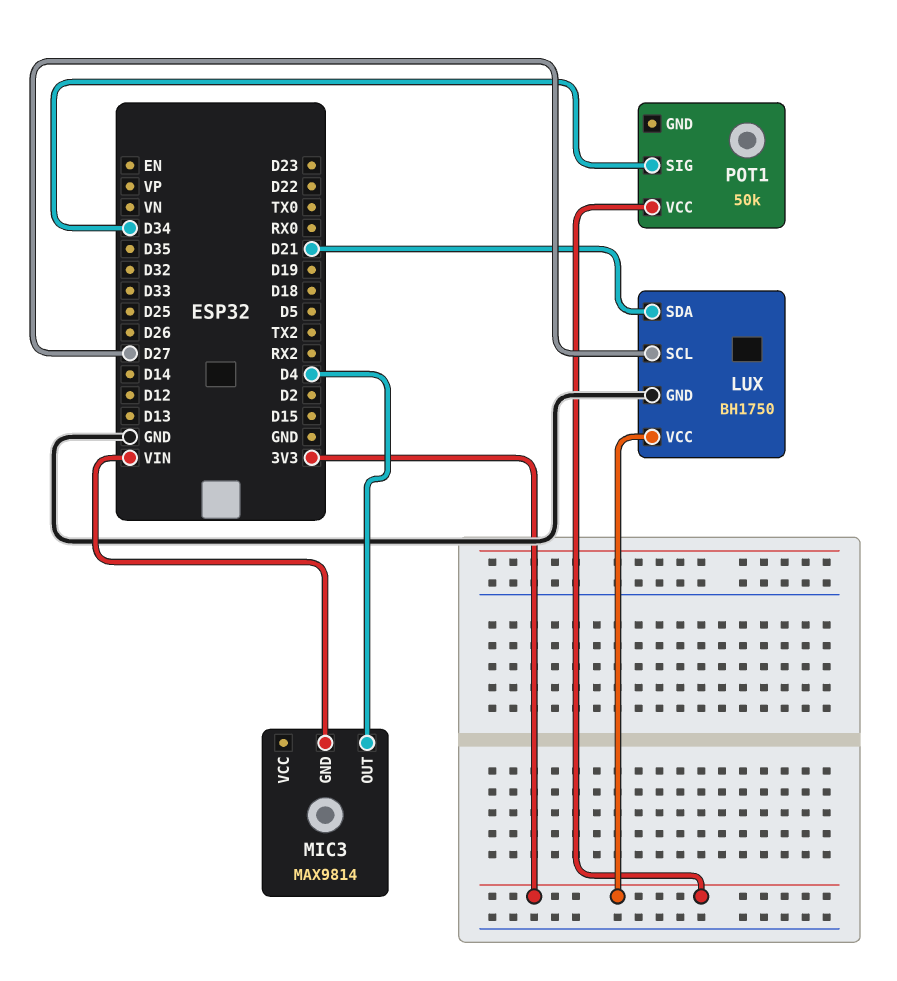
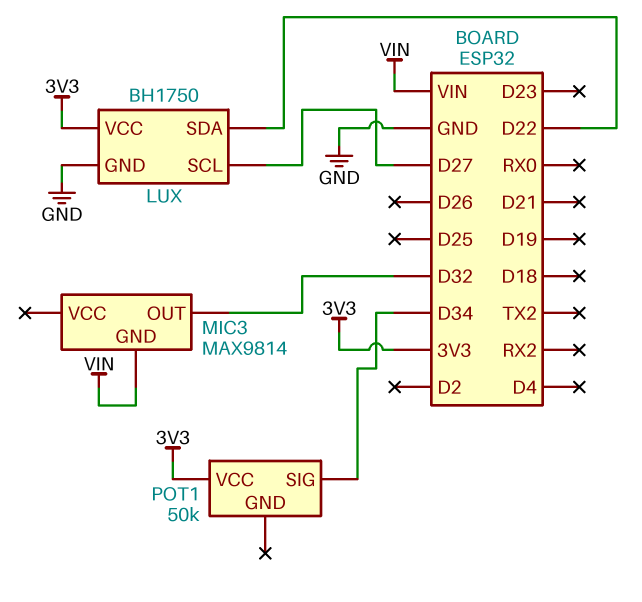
LUX pin SDA: D21 -> D22
MIC3 pin OUT: D4 -> D32

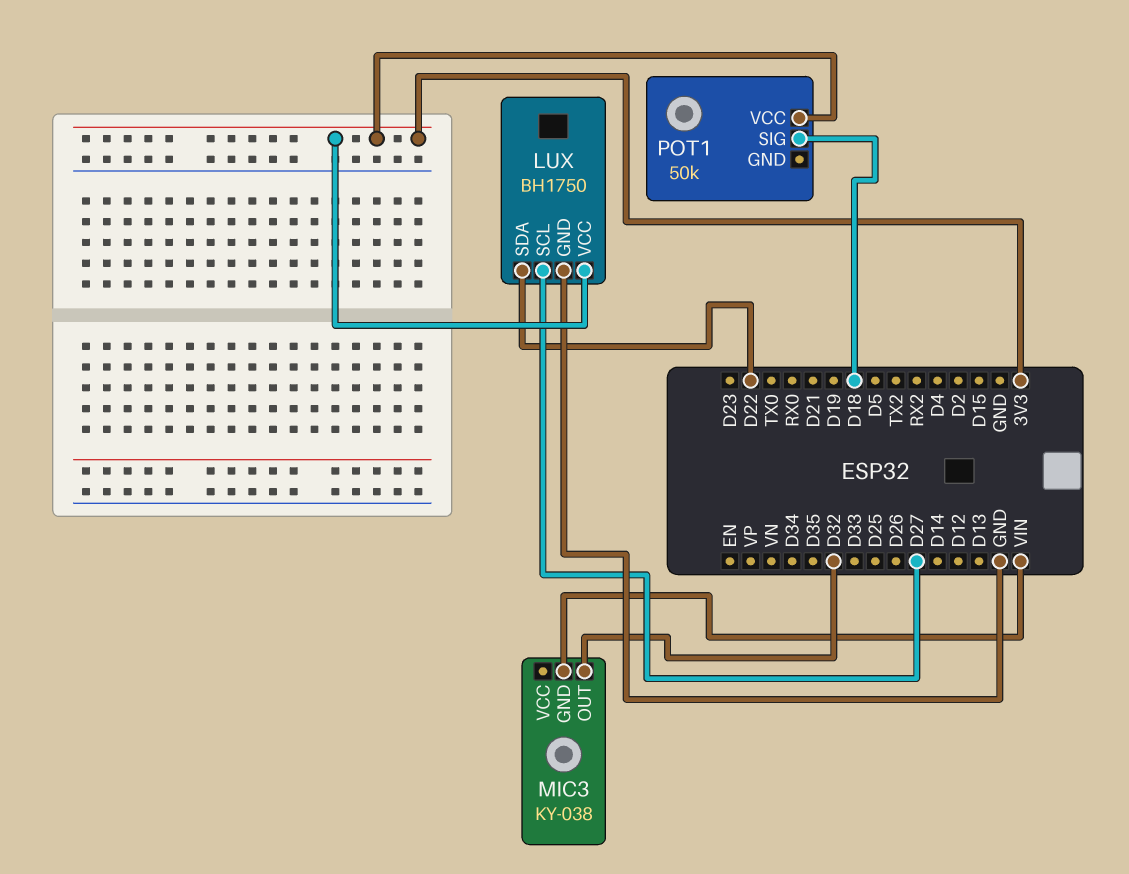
MIC3: MAX9814 -> KY-038
POT1 pin SIG: D34 -> D18

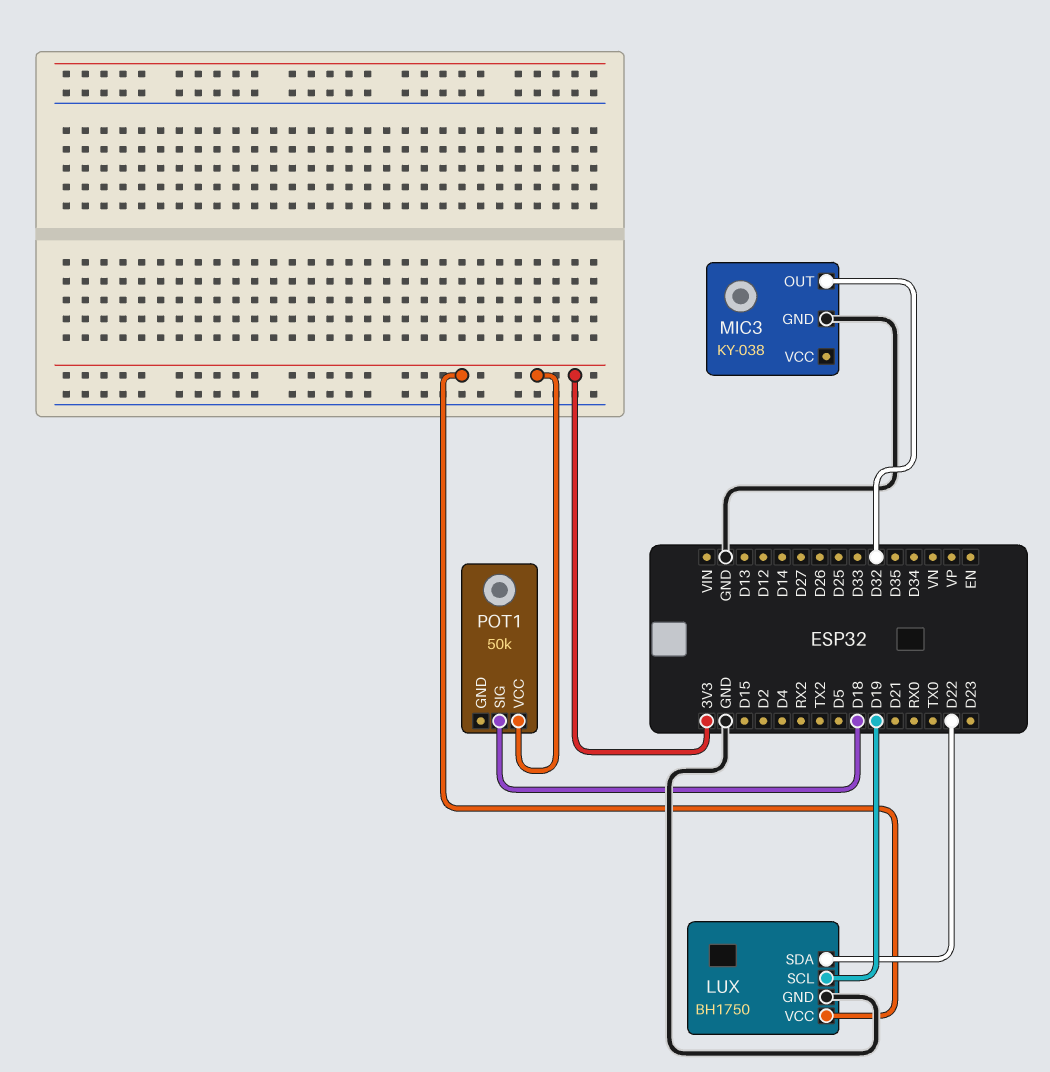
LUX pin SCL: D27 -> D19
MIC3 pin GND: VIN -> GND

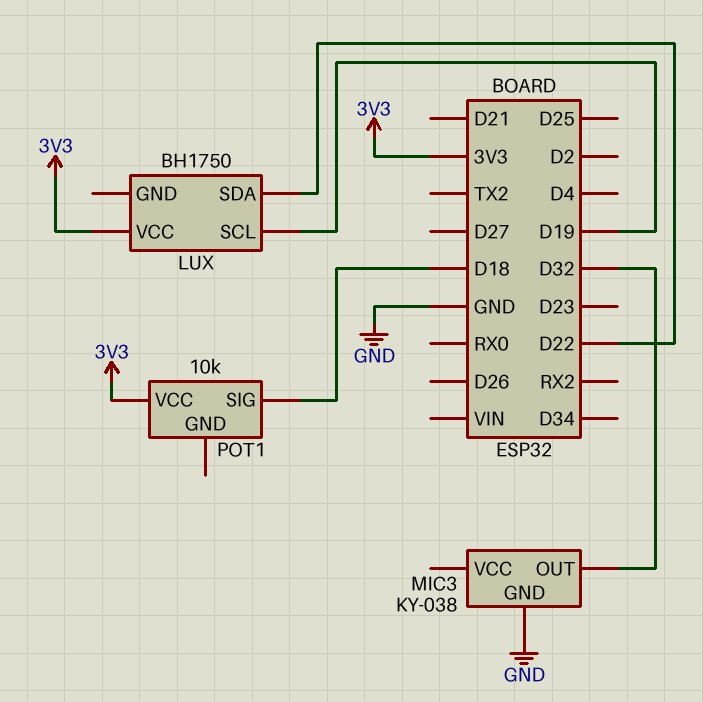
LUX pin GND: GND -> none
POT1: 50k -> 10k

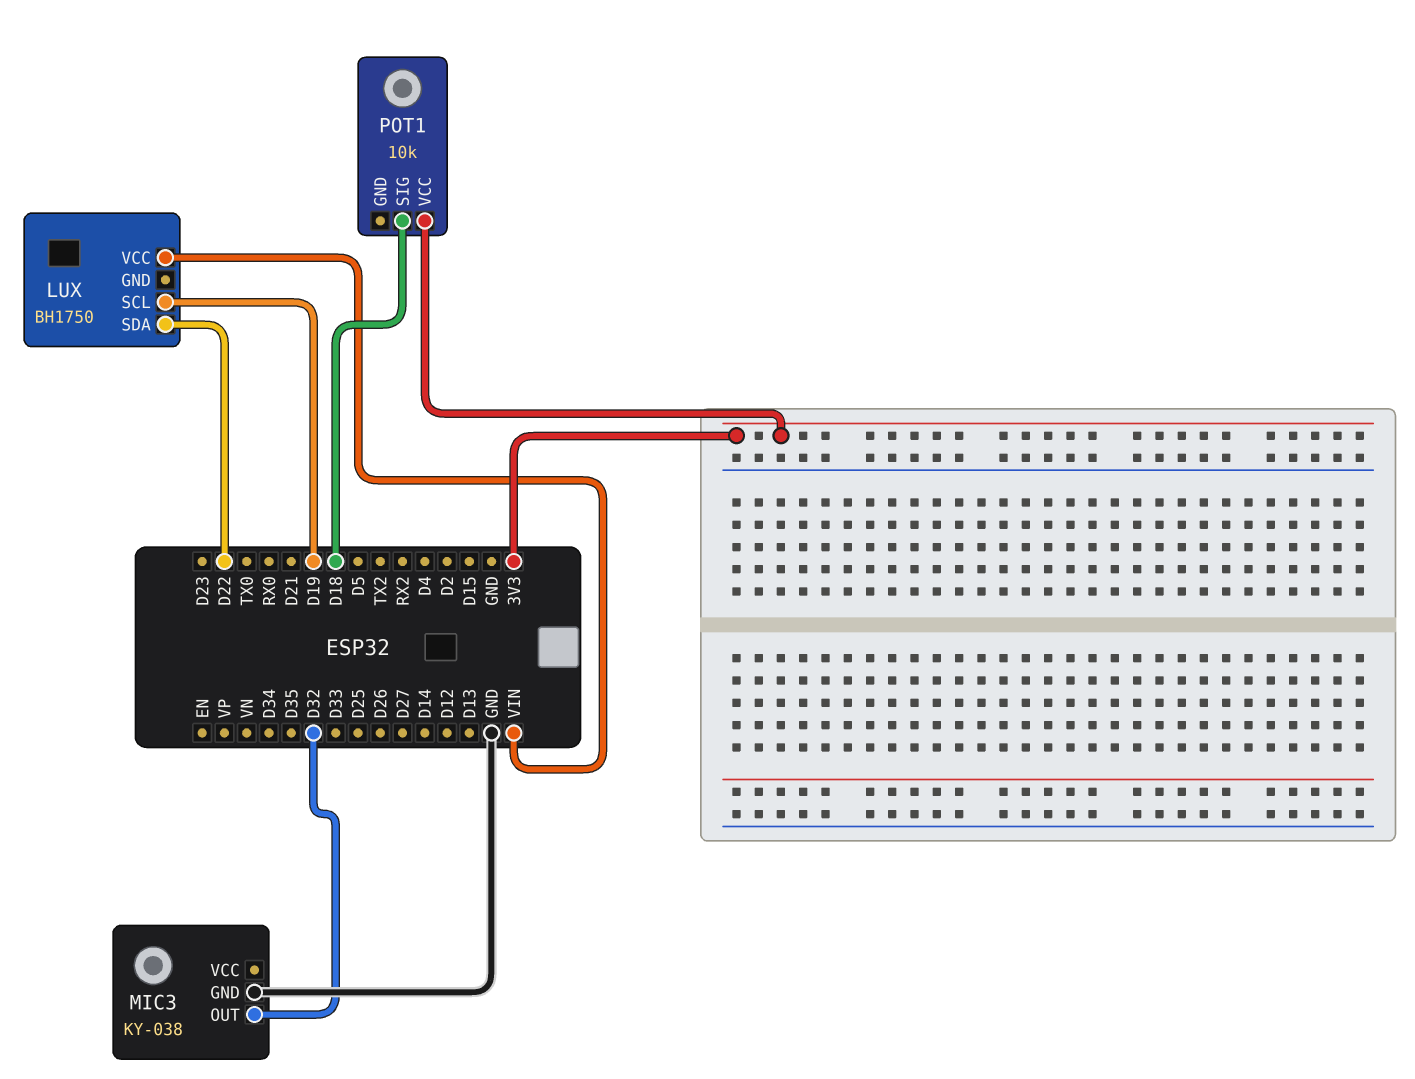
LUX pin VCC: 3V3 -> VIN

